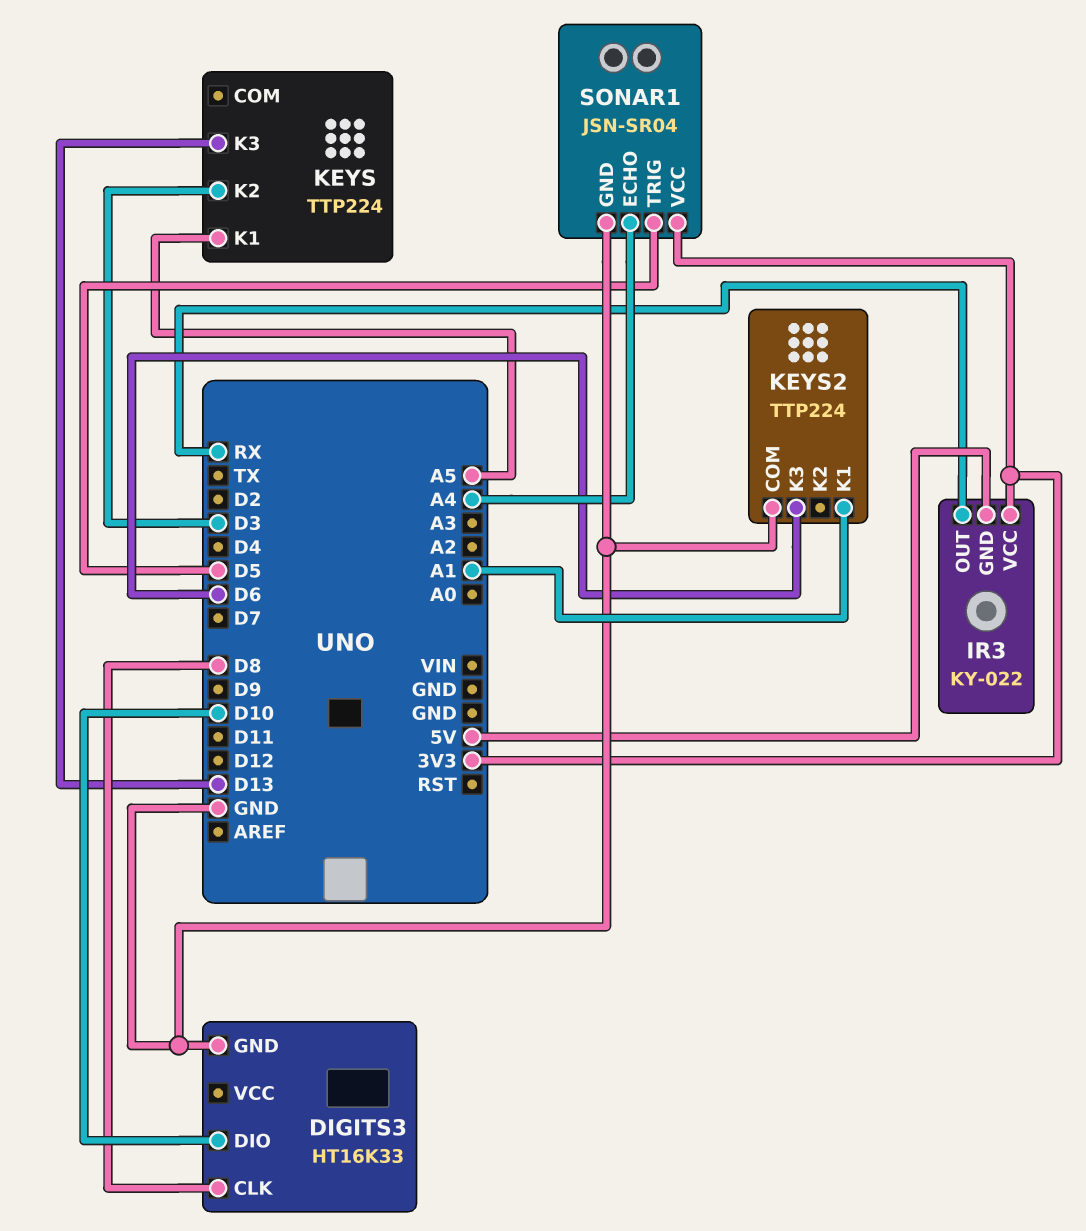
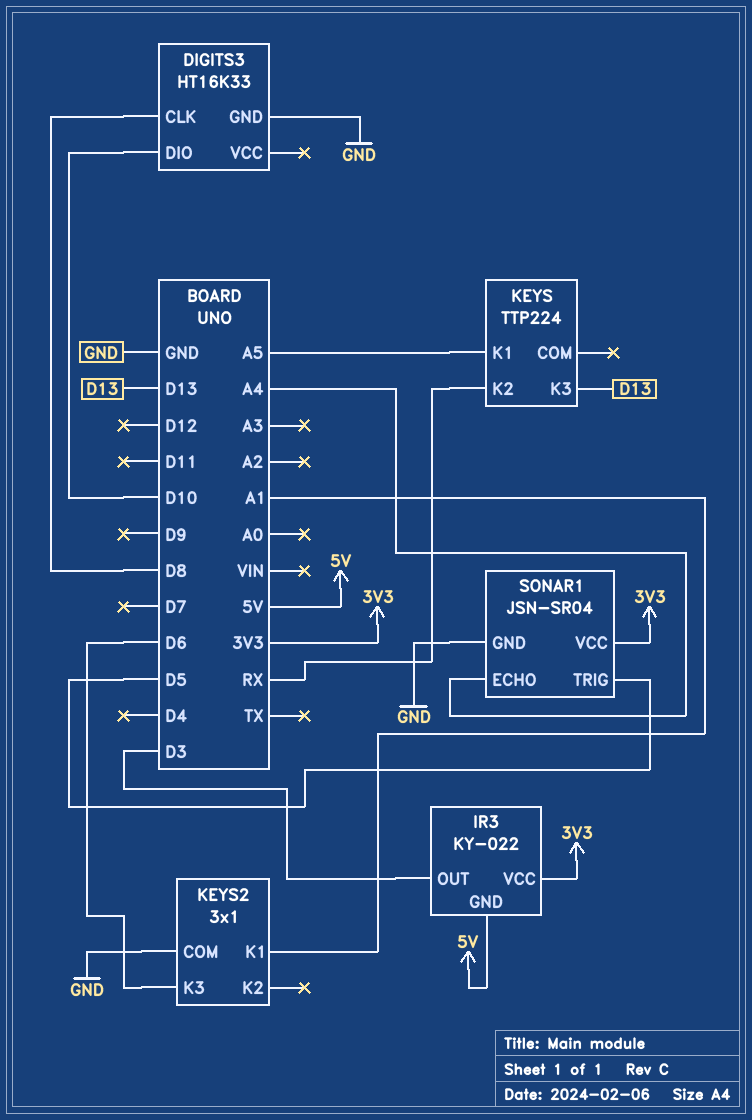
IR3 pin OUT: RX -> D3
KEYS pin K2: D3 -> RX
KEYS2: TTP224 -> 3x1

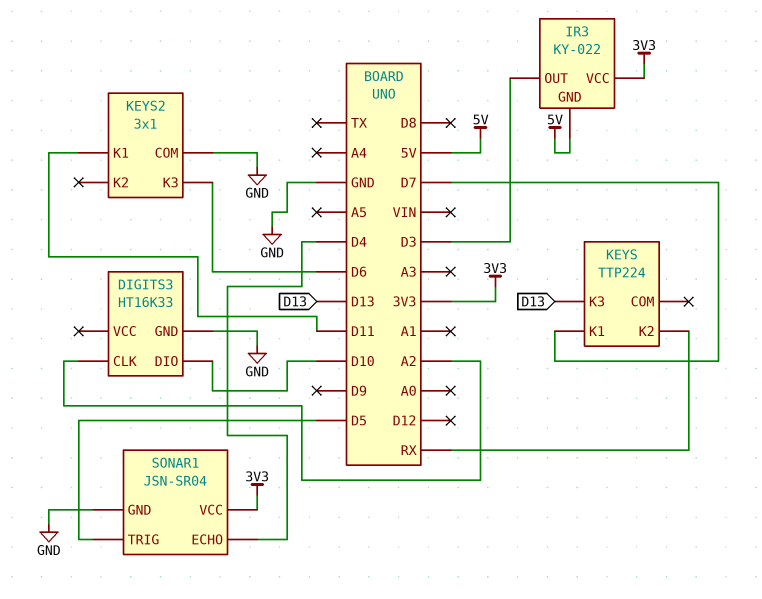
DIGITS3 pin CLK: D8 -> A2
KEYS pin K1: A5 -> D7
KEYS2 pin K1: A1 -> D11
SONAR1 pin ECHO: A4 -> D4

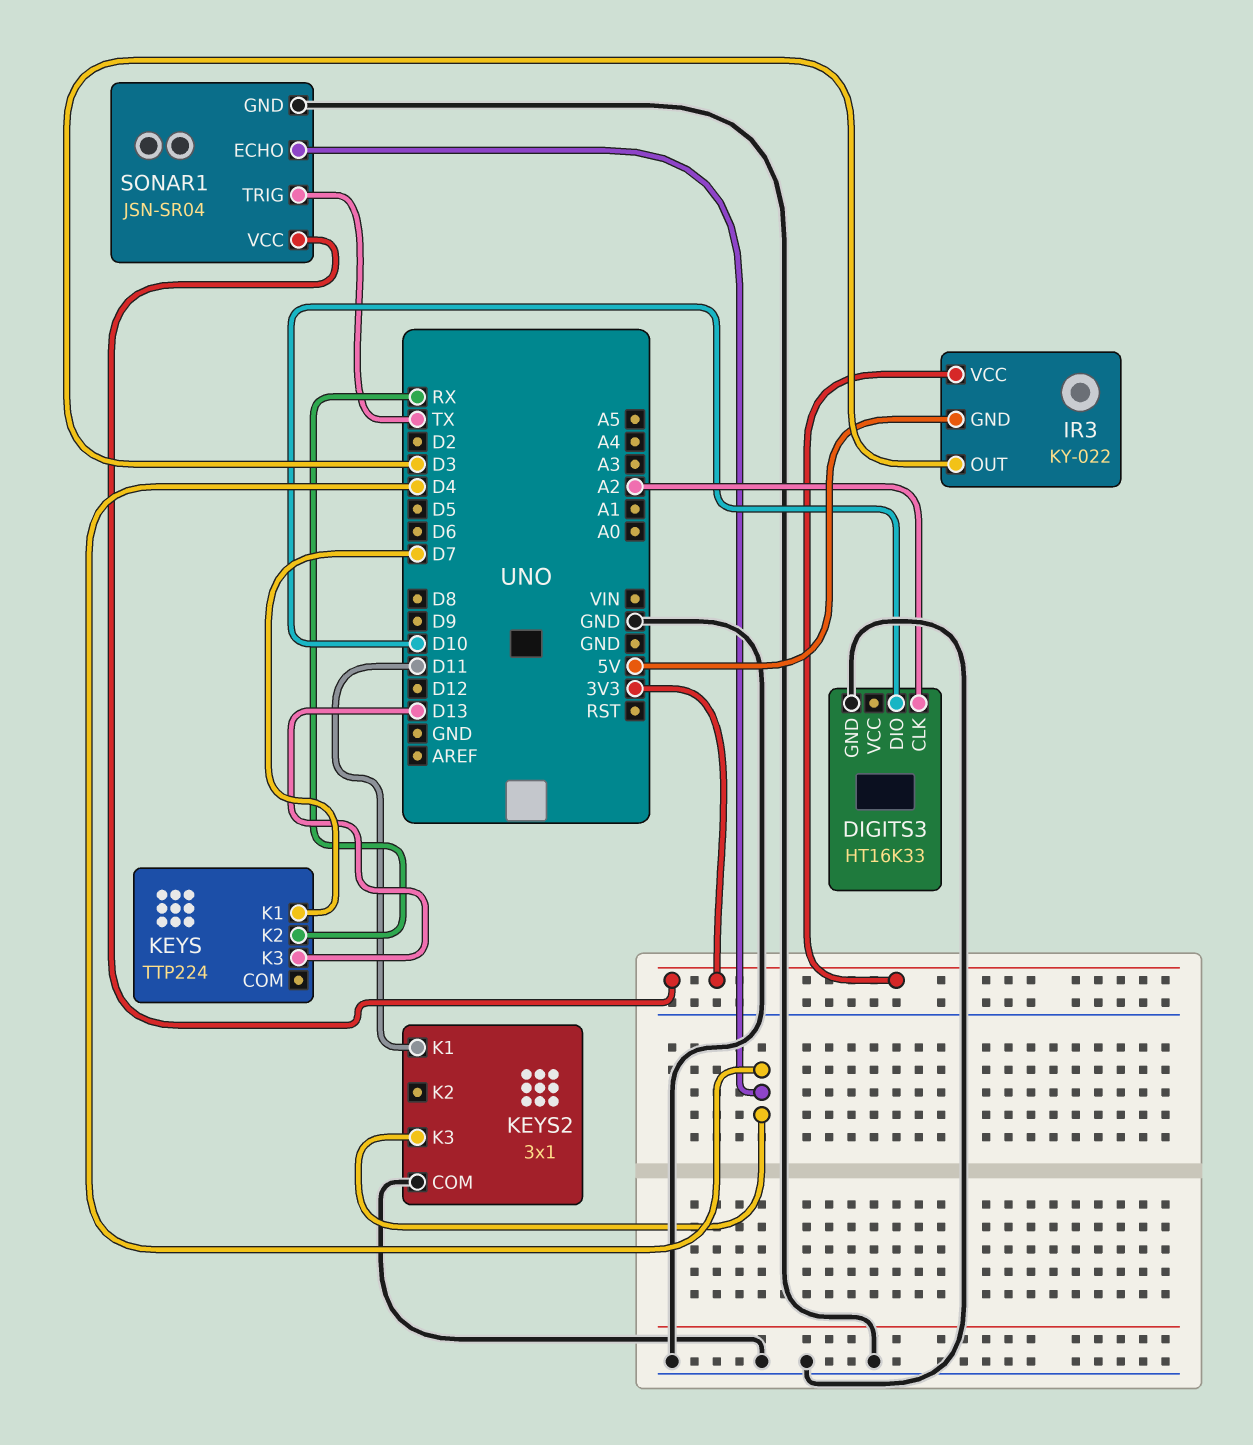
KEYS2 pin K3: D6 -> D4
SONAR1 pin TRIG: D5 -> TX

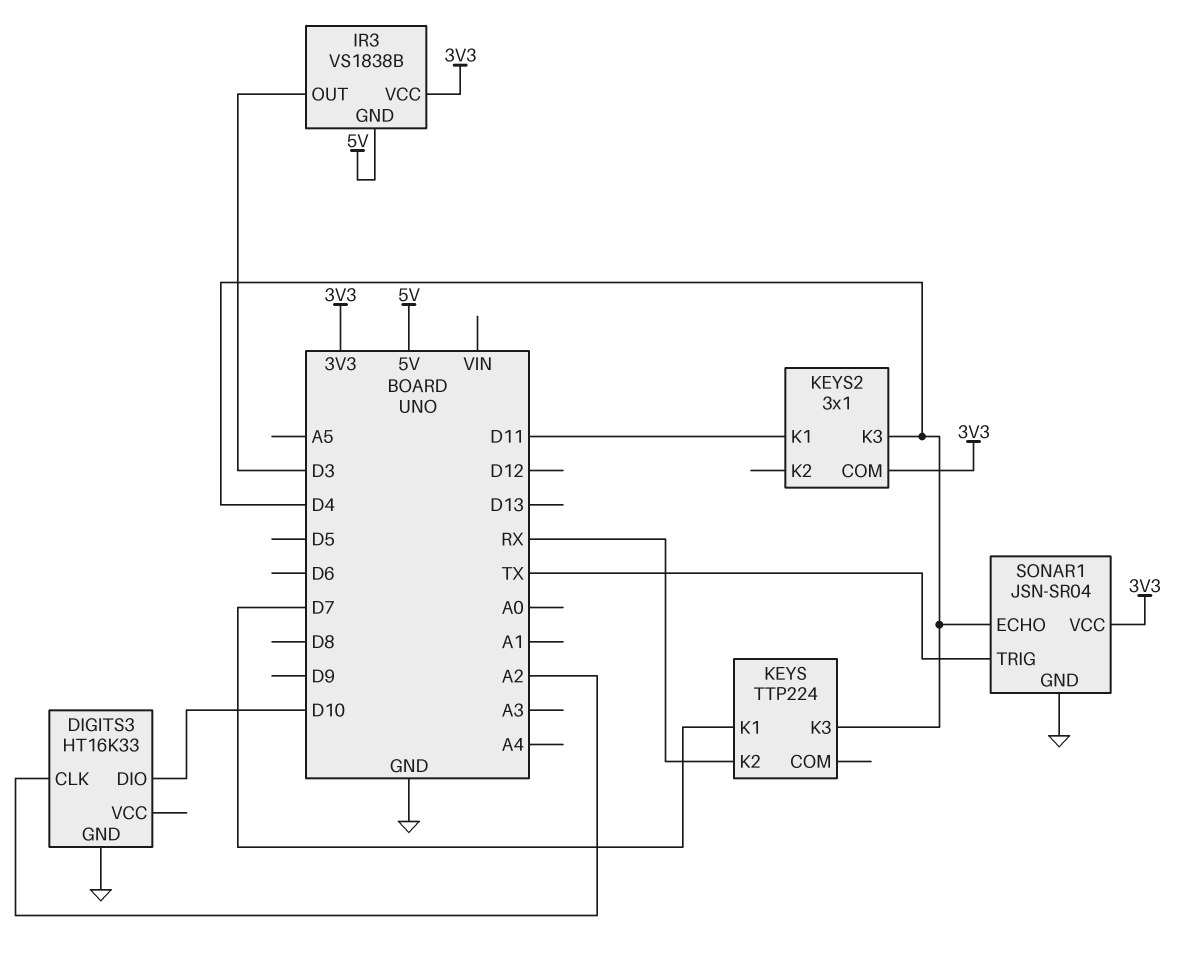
IR3: KY-022 -> VS1838B
KEYS pin K3: D13 -> D4
KEYS2 pin COM: GND -> 3V3

